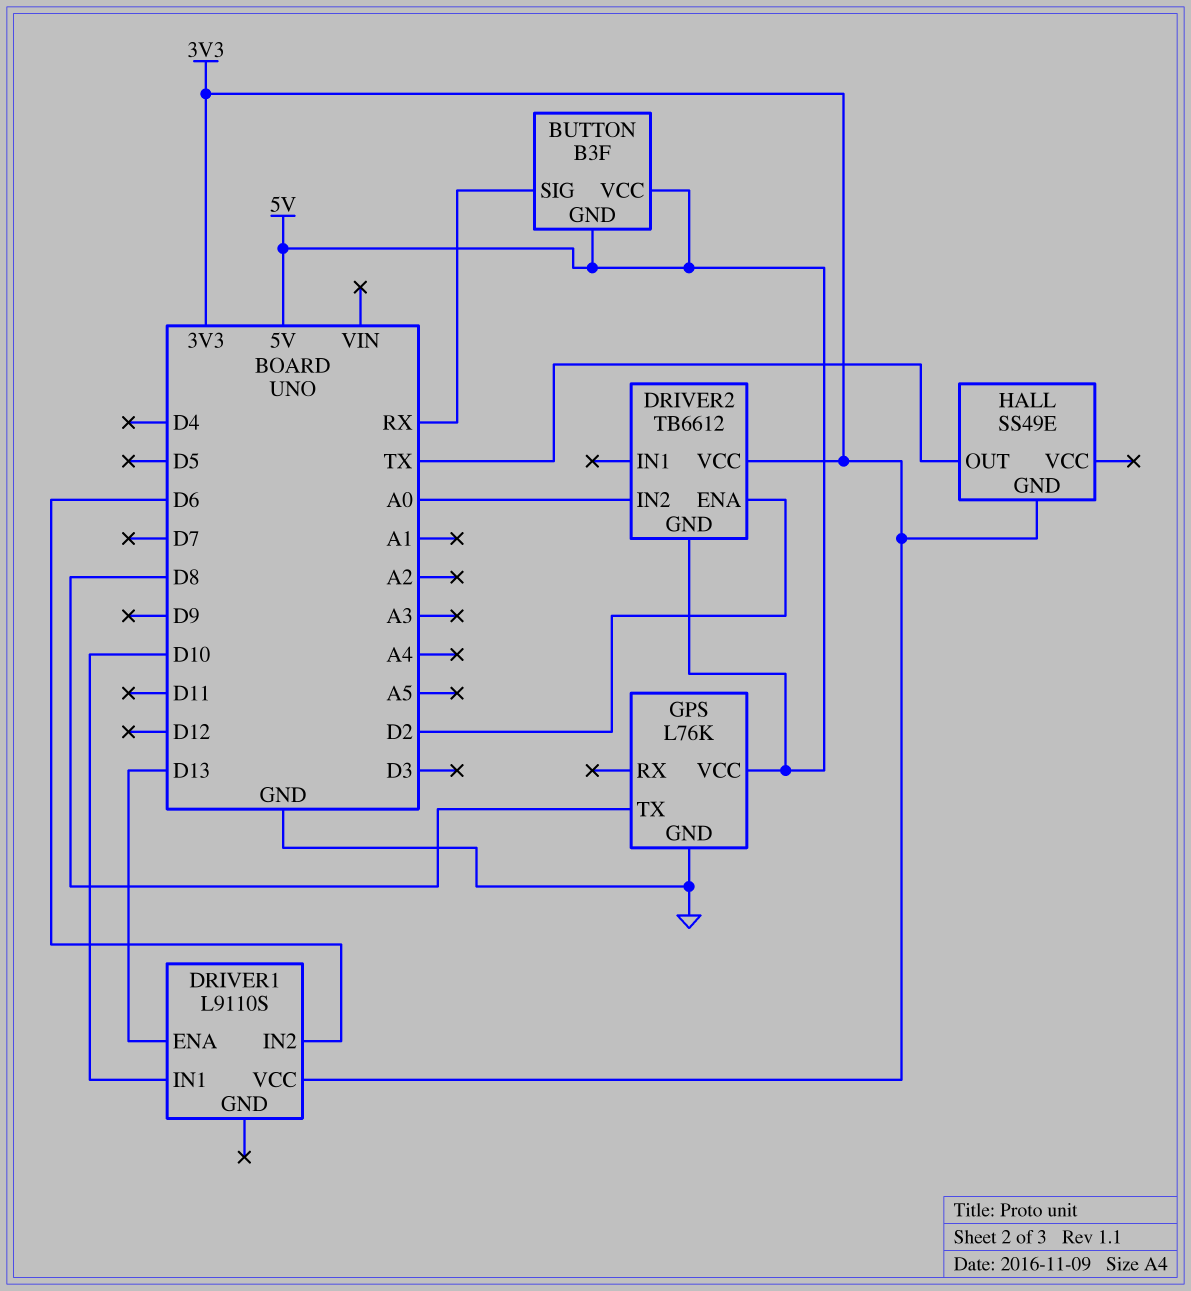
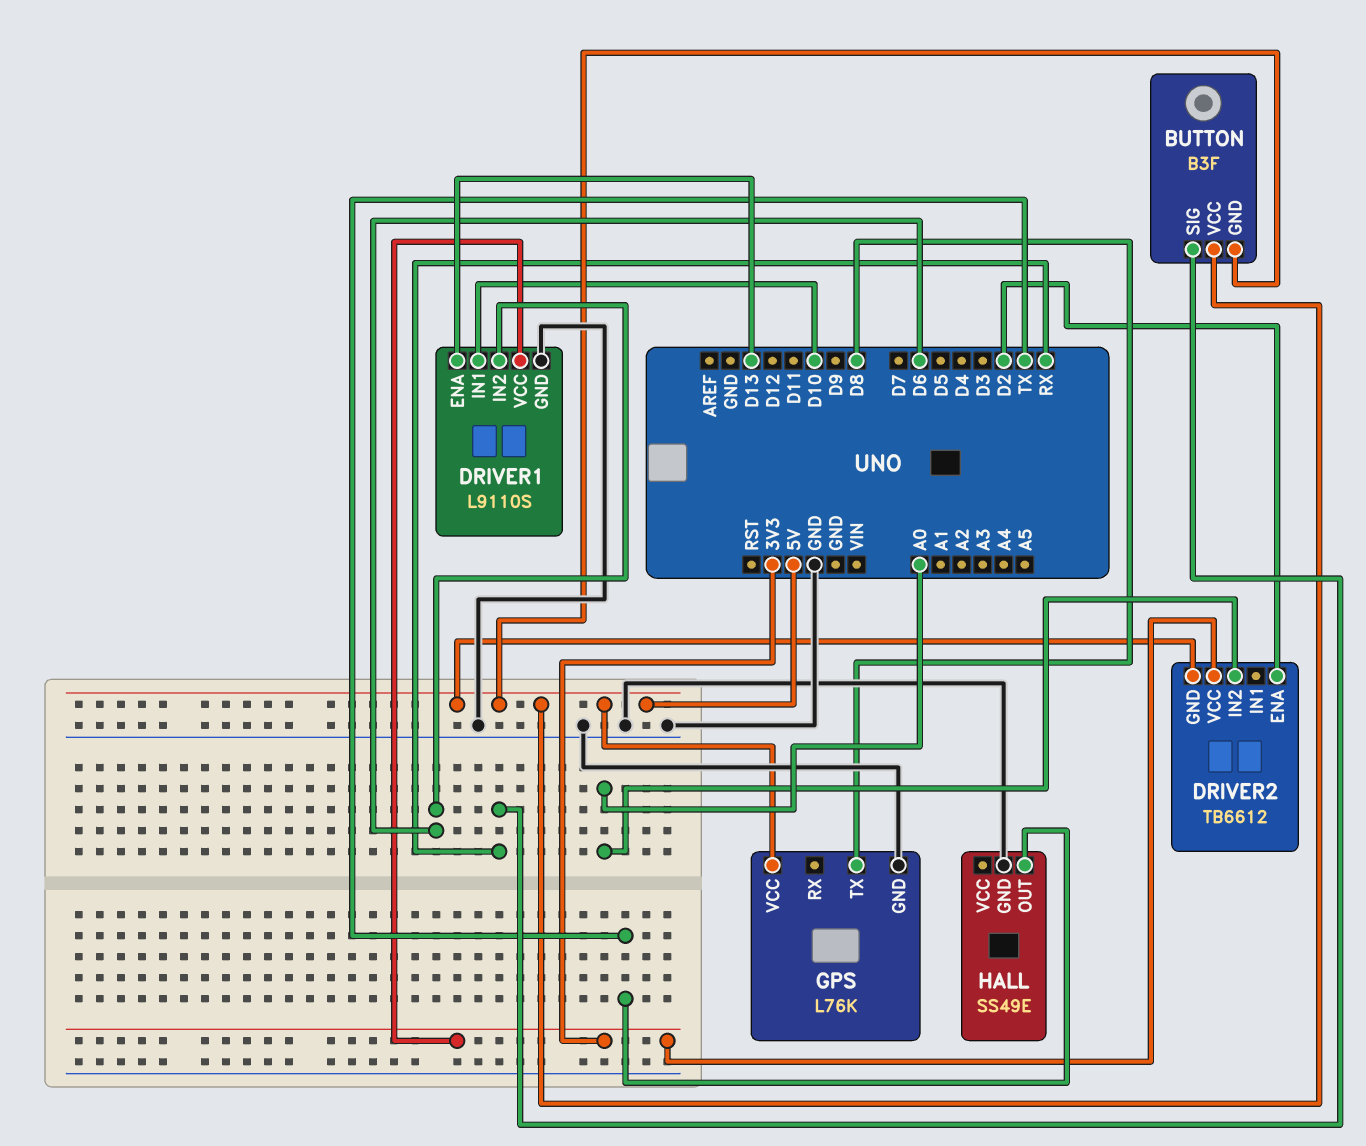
DRIVER1 pin GND: none -> GND
HALL pin GND: 3V3 -> GND

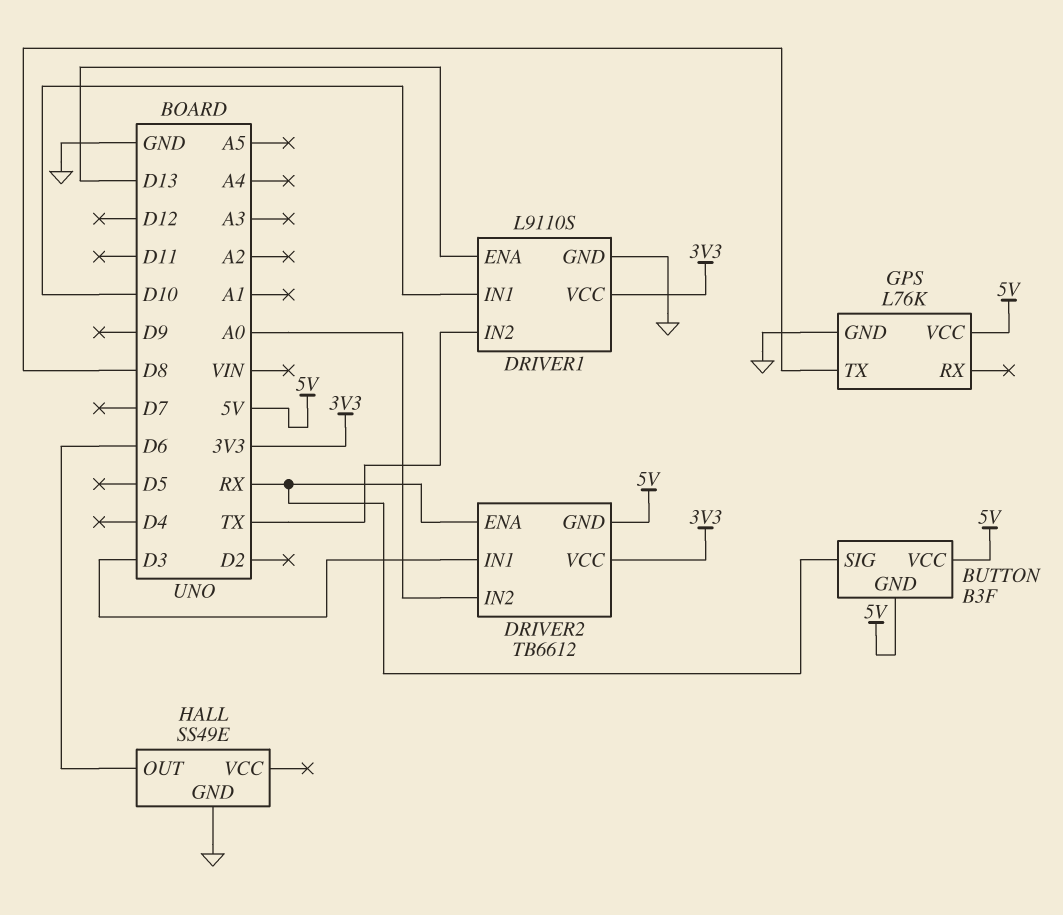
DRIVER1 pin IN2: D6 -> TX
DRIVER2 pin ENA: D2 -> RX
DRIVER2 pin IN1: none -> D3
HALL pin OUT: TX -> D6

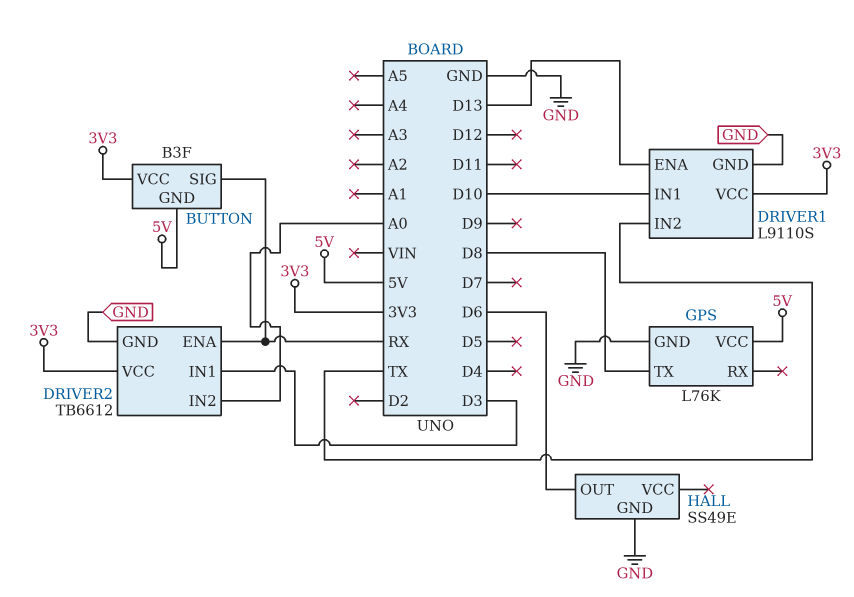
BUTTON pin VCC: 5V -> 3V3
DRIVER2 pin GND: 5V -> GND

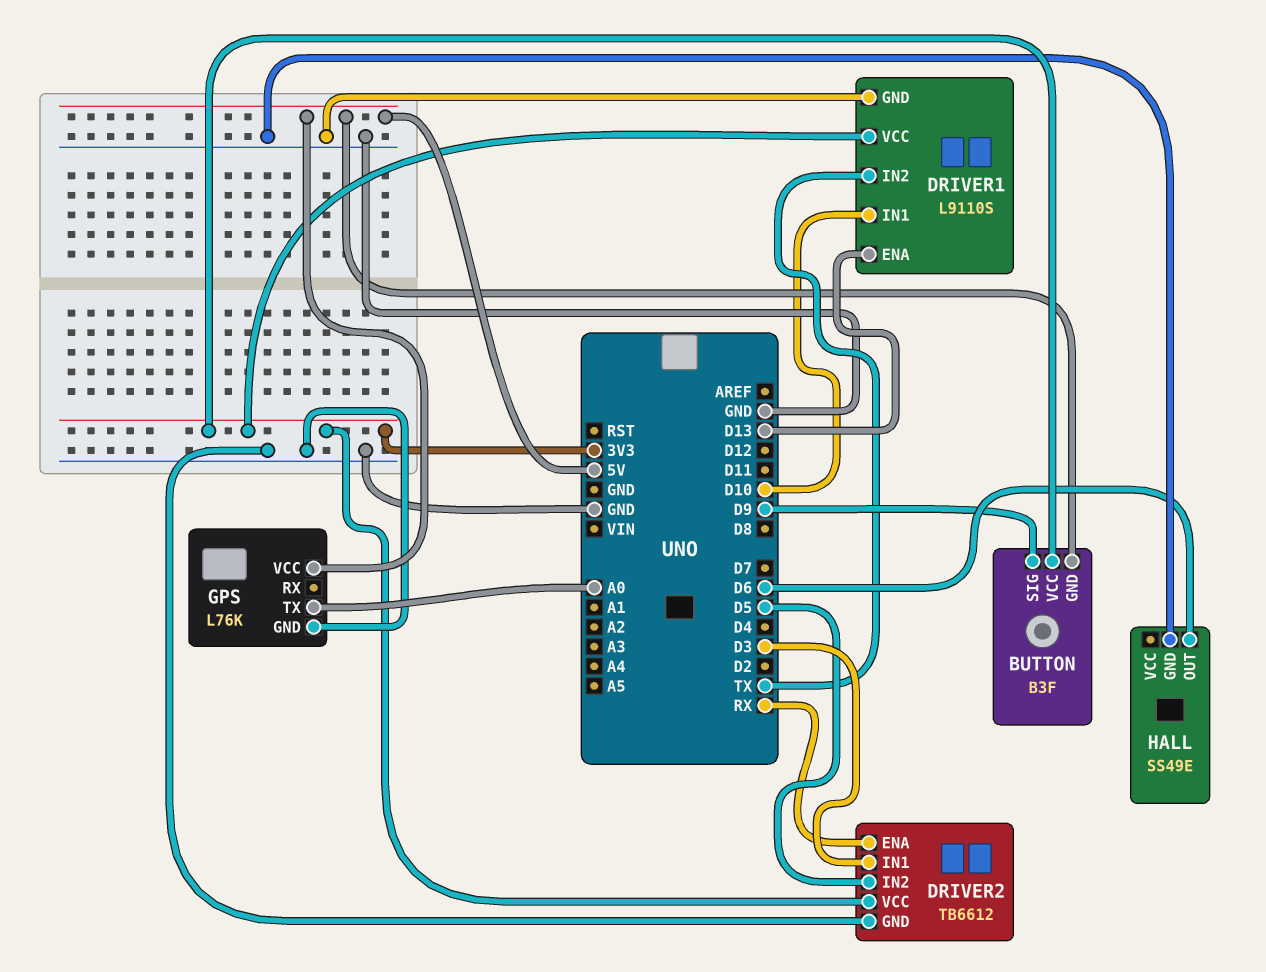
BUTTON pin SIG: RX -> D9
DRIVER2 pin IN2: A0 -> D5
GPS pin TX: D8 -> A0

